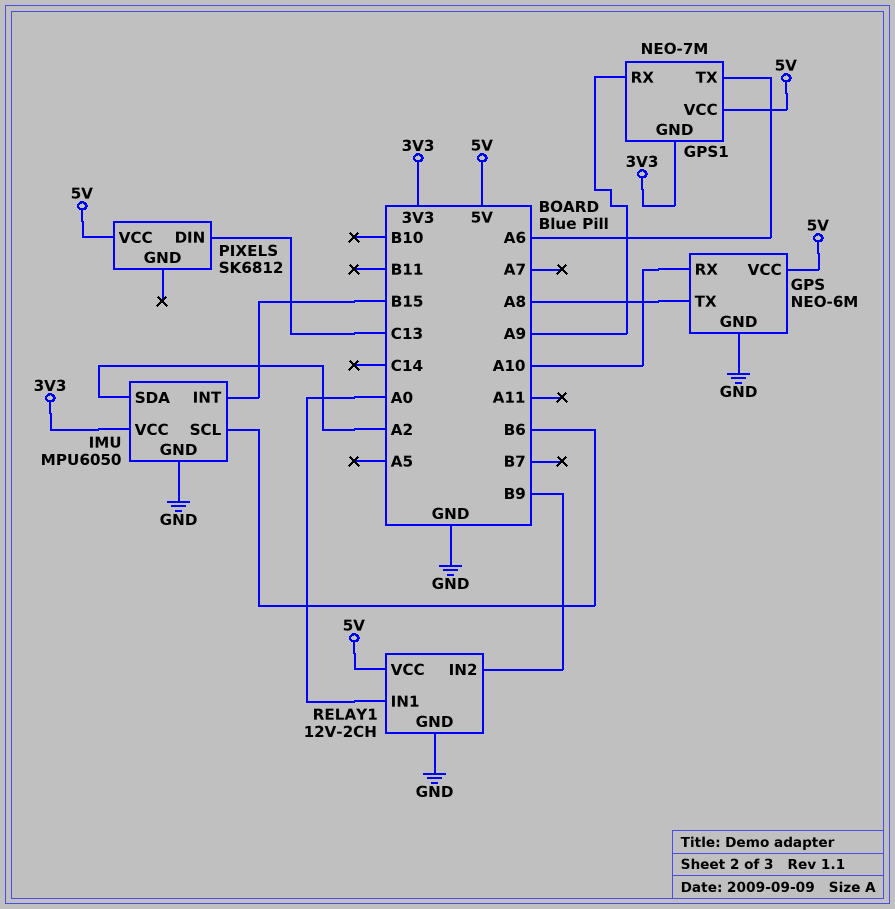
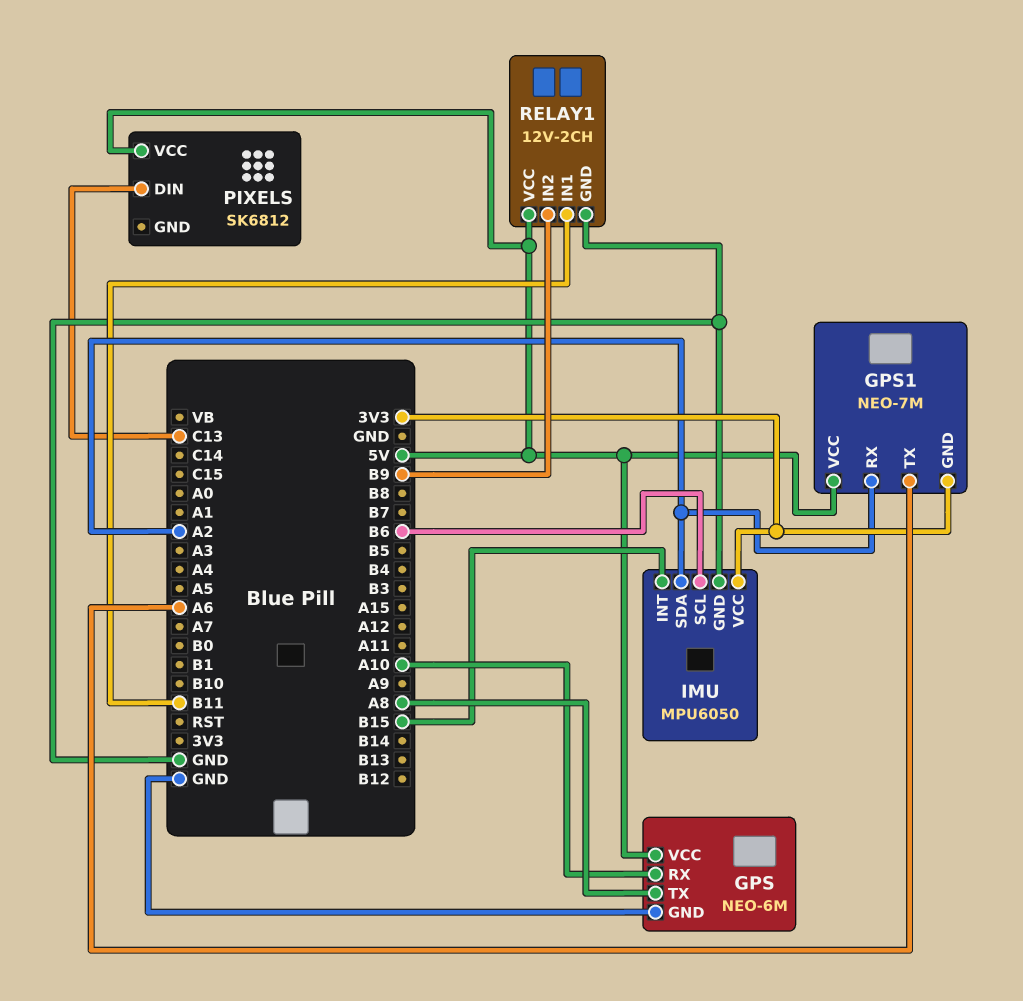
GPS1 pin RX: A9 -> A2
RELAY1 pin IN1: A0 -> B11

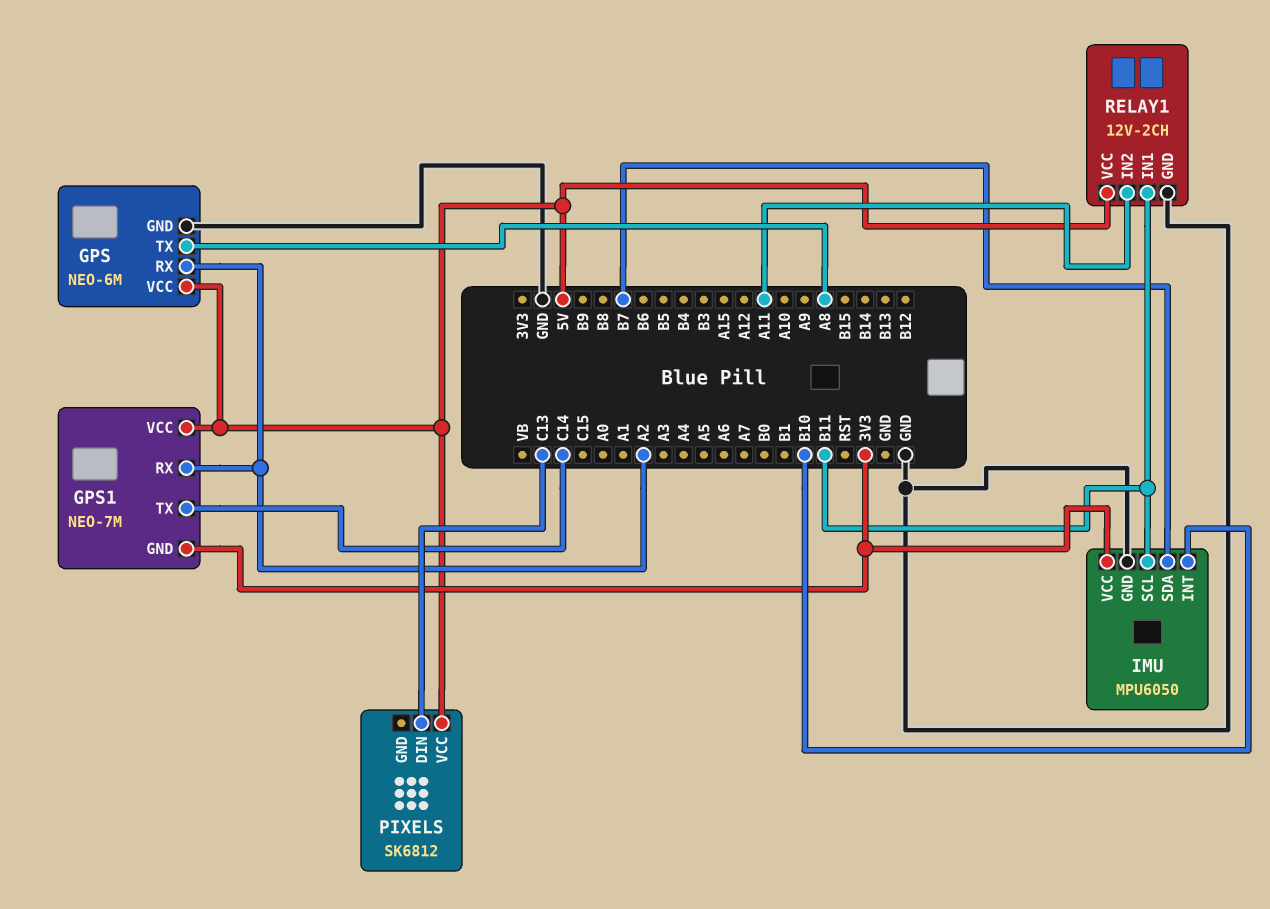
GPS pin RX: A10 -> A2
GPS1 pin TX: A6 -> C14
IMU pin INT: B15 -> B10
IMU pin SCL: B6 -> B11
IMU pin SDA: A2 -> B7
RELAY1 pin IN2: B9 -> A11

